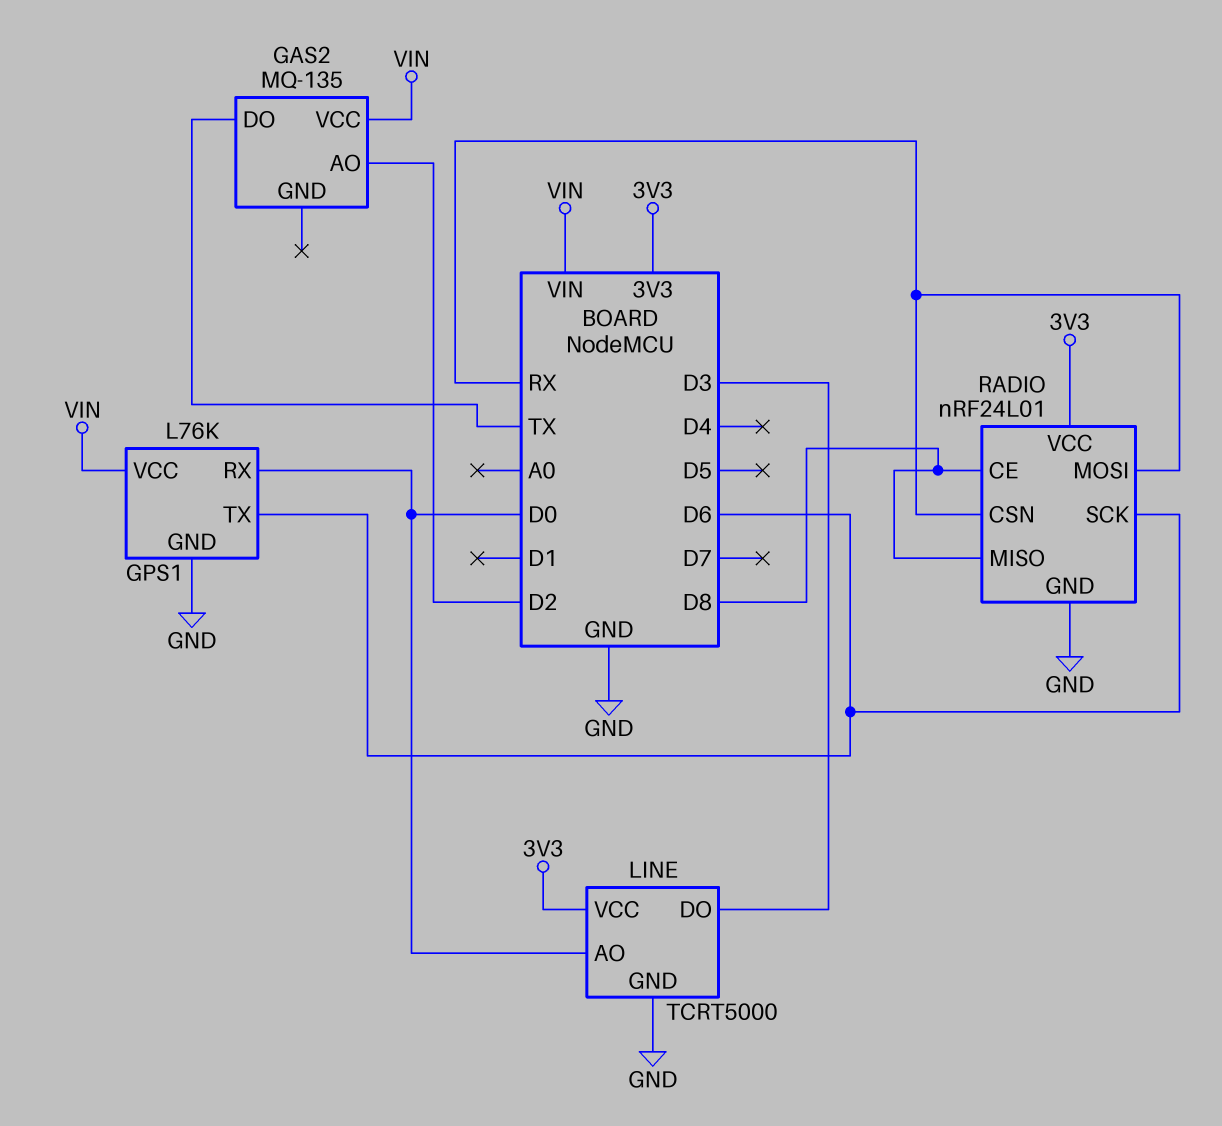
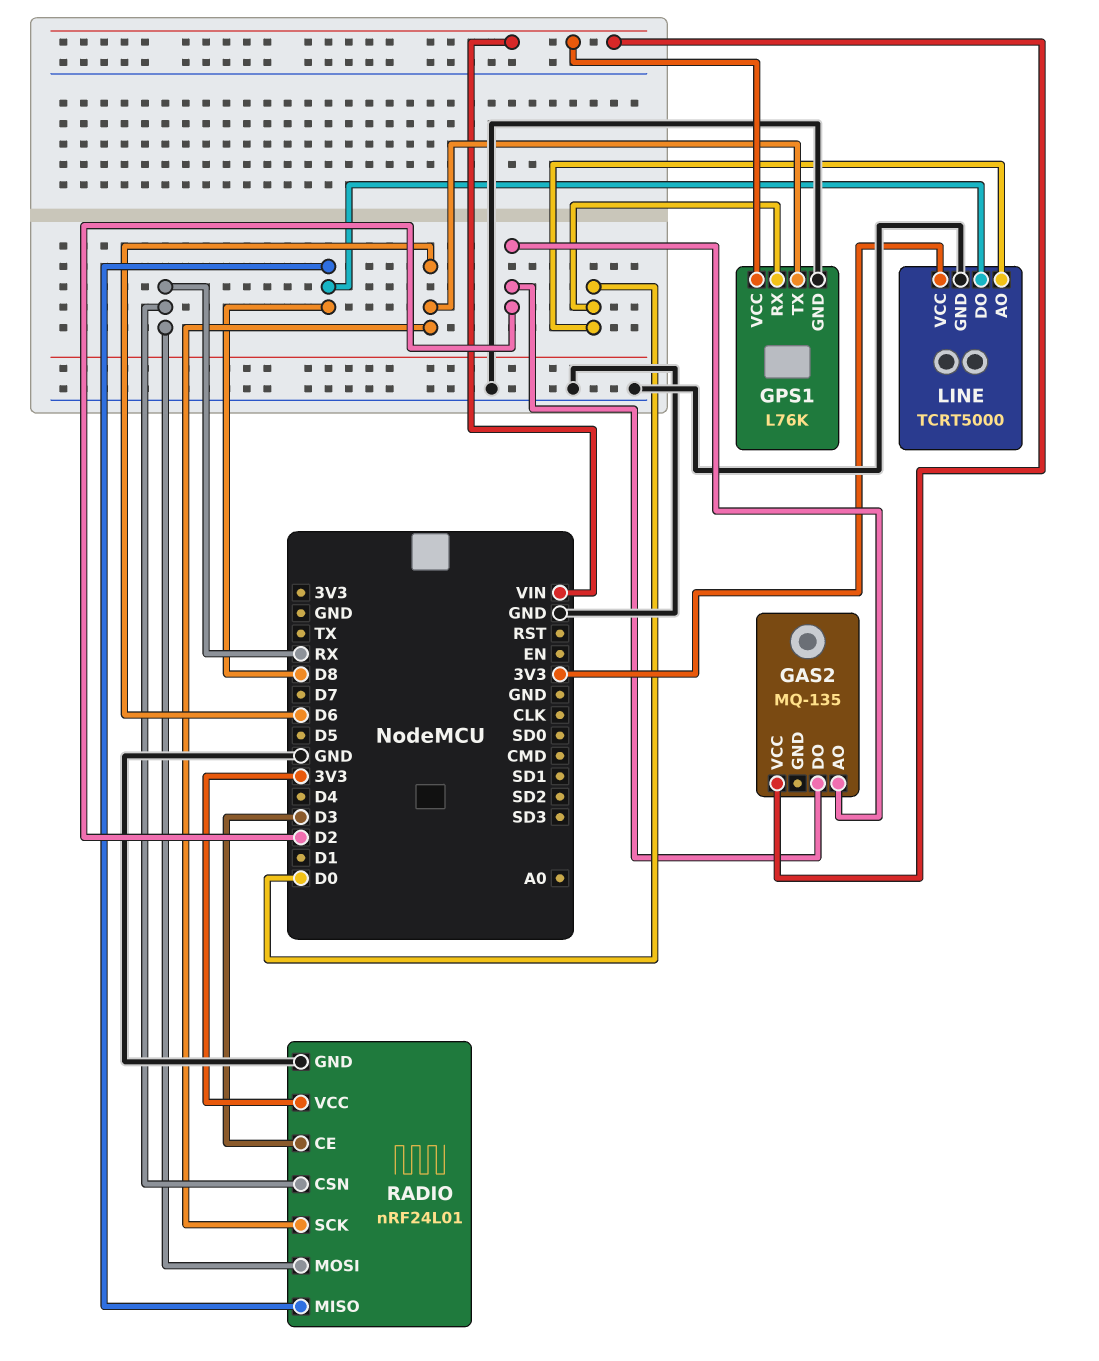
GAS2 pin DO: TX -> D2
LINE pin DO: D3 -> D8
RADIO pin CE: D8 -> D3

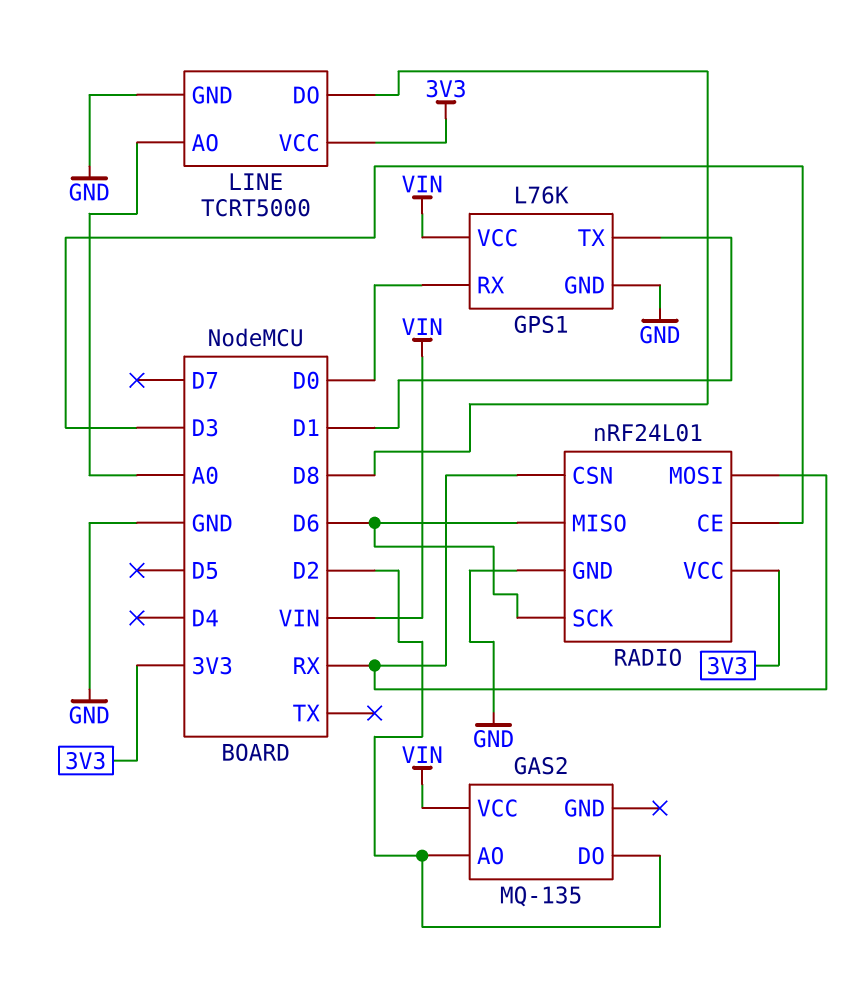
GPS1 pin TX: D6 -> D1
LINE pin AO: D0 -> A0
RADIO pin MISO: D8 -> D6

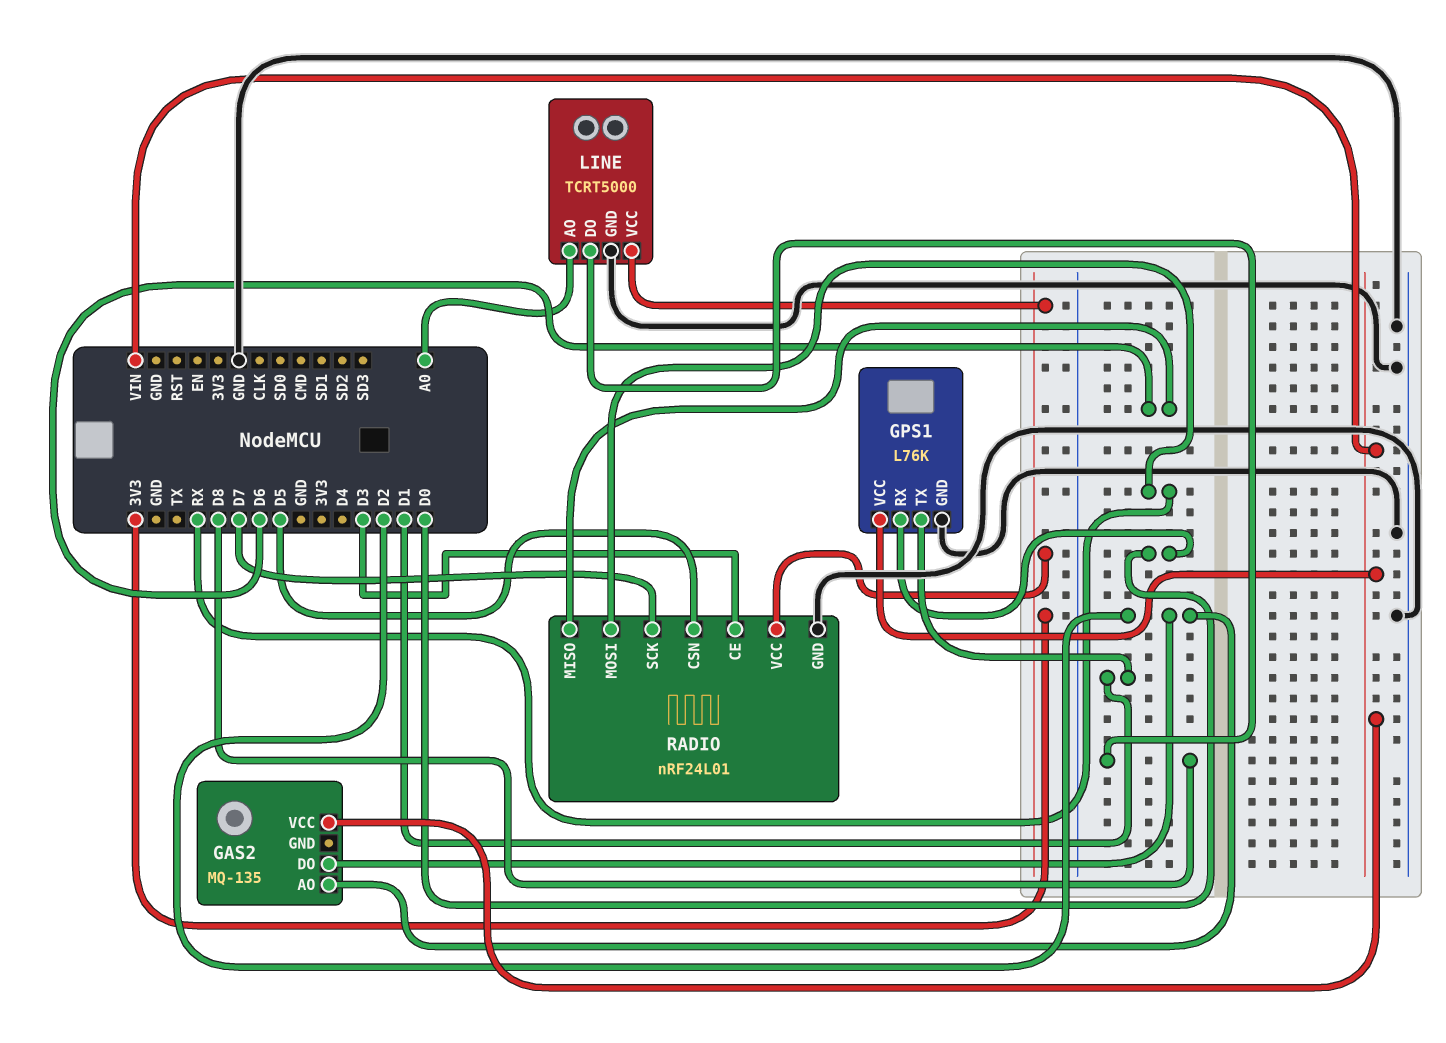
RADIO pin CSN: RX -> D5
RADIO pin SCK: D6 -> D7

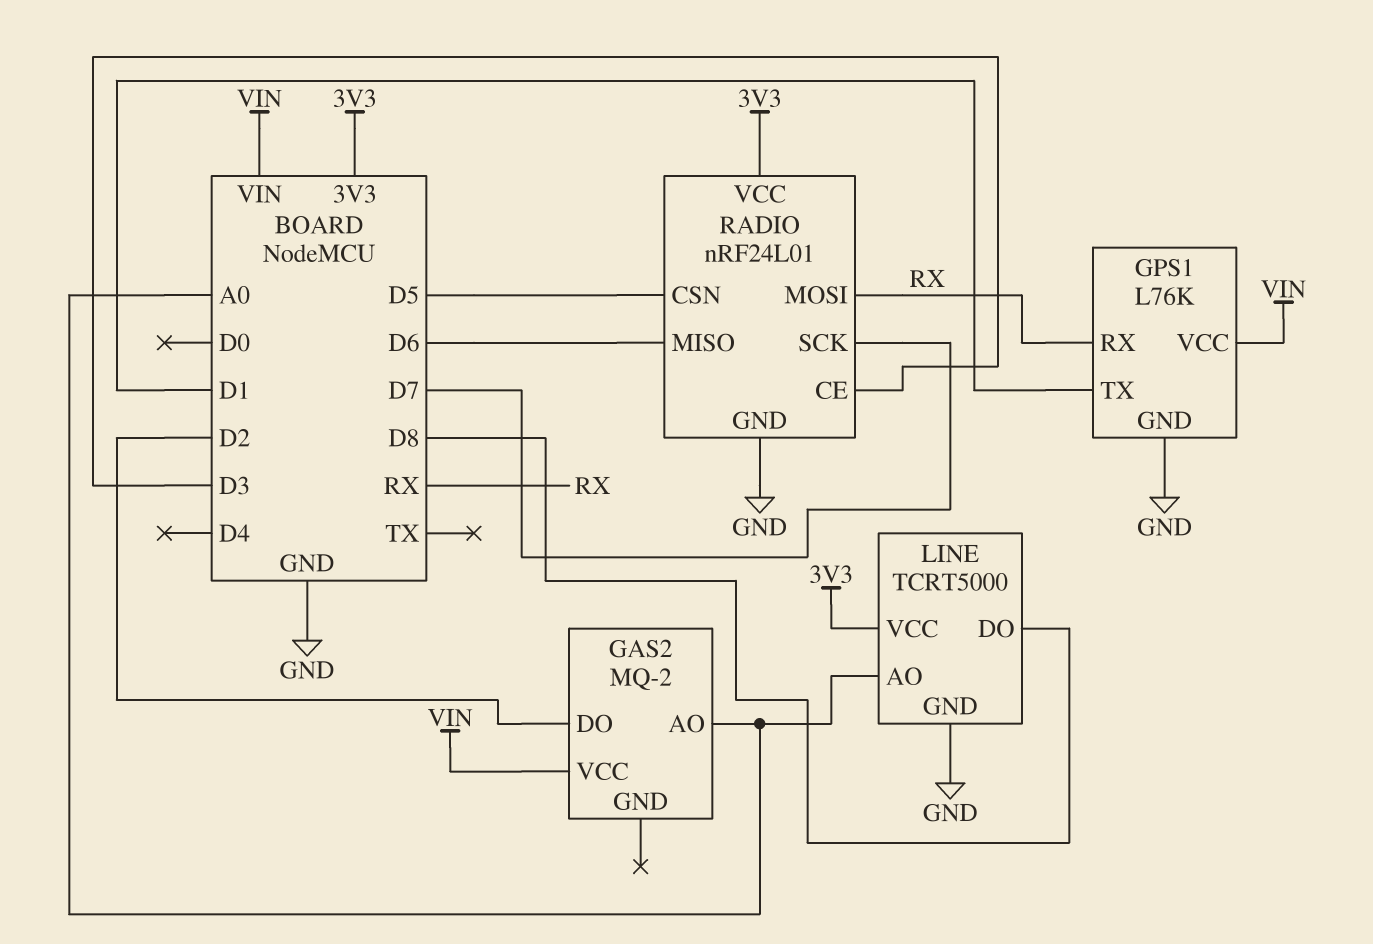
GAS2: MQ-135 -> MQ-2
GAS2 pin AO: D2 -> A0
GPS1 pin RX: D0 -> RX

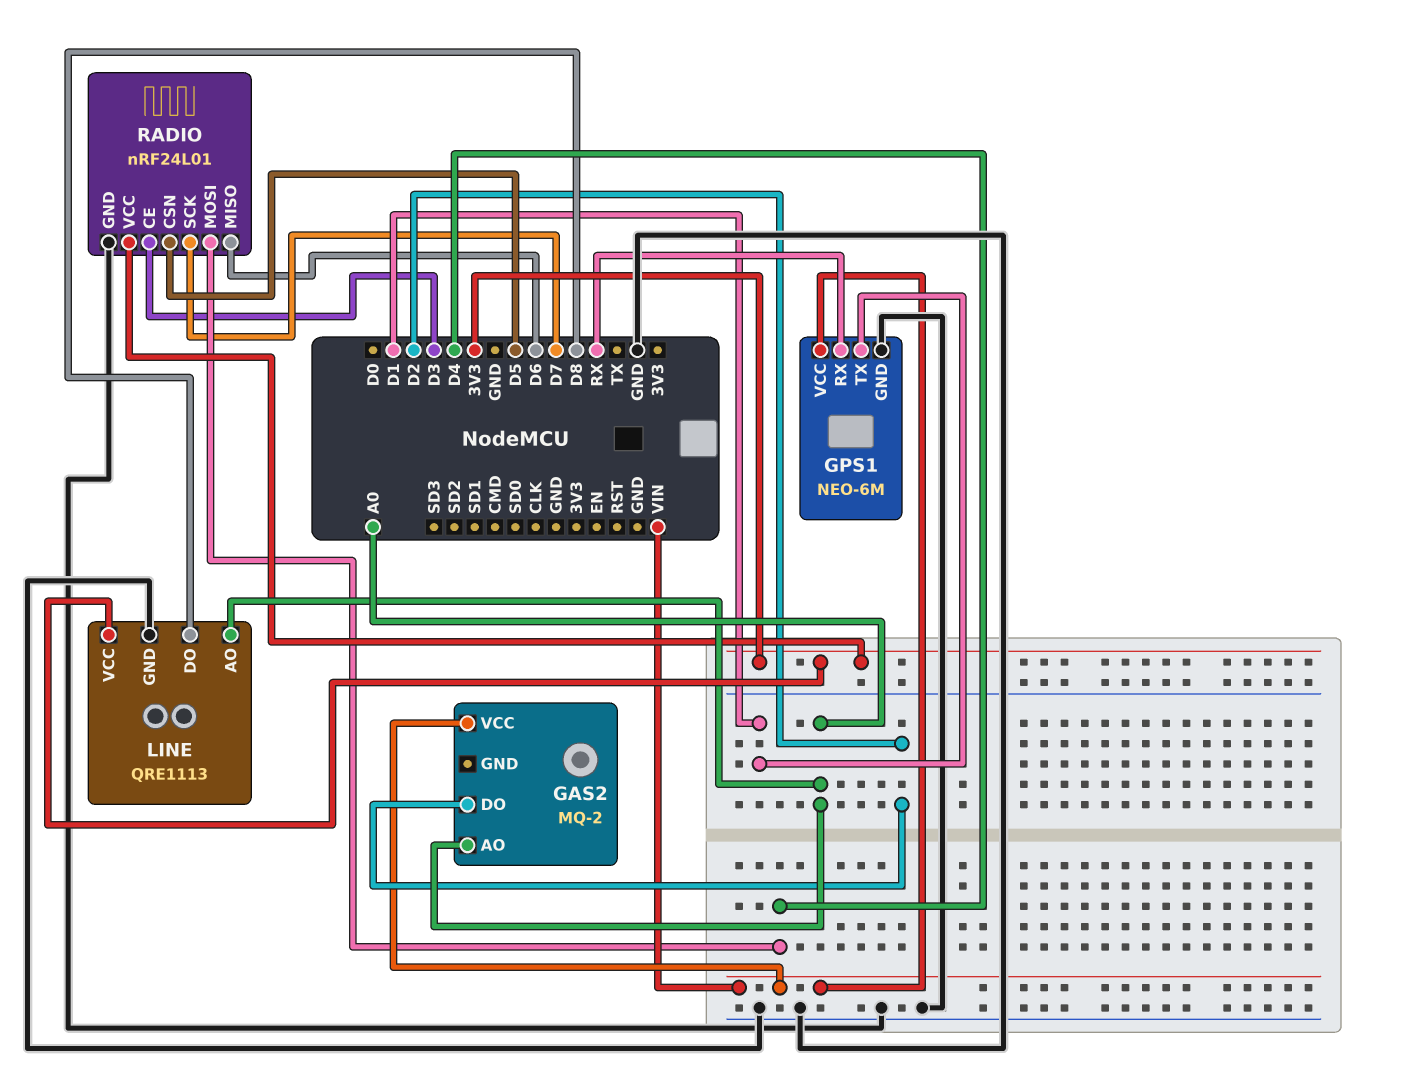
GPS1: L76K -> NEO-6M
LINE: TCRT5000 -> QRE1113
RADIO pin MOSI: RX -> D4

